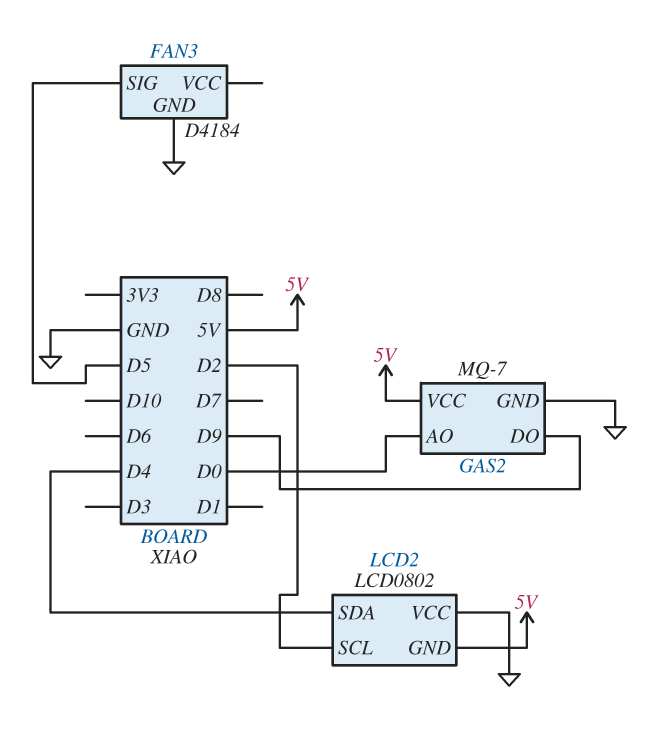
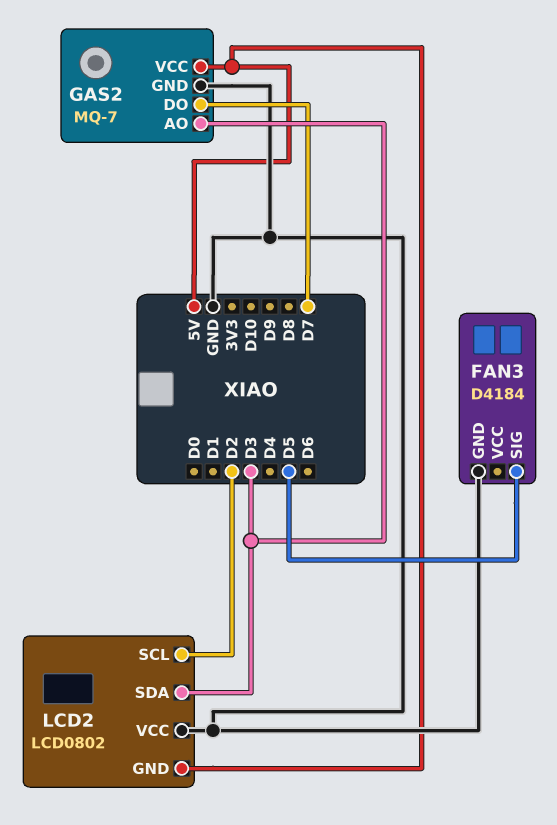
GAS2 pin AO: D0 -> D3
GAS2 pin DO: D9 -> D7
LCD2 pin SDA: D4 -> D3

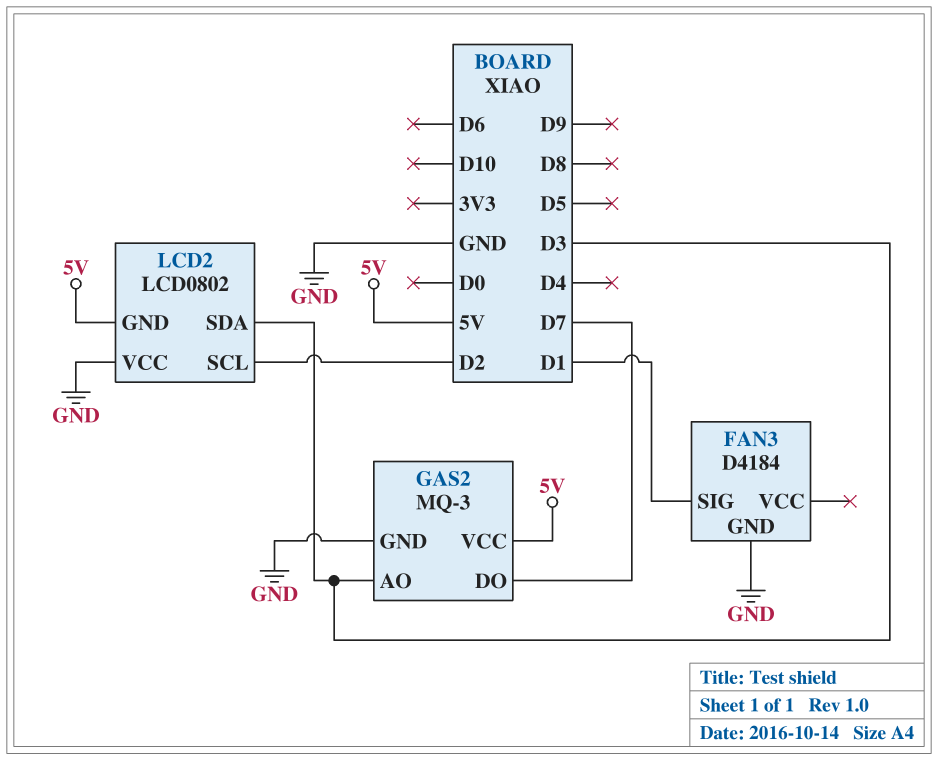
FAN3 pin SIG: D5 -> D1
GAS2: MQ-7 -> MQ-3

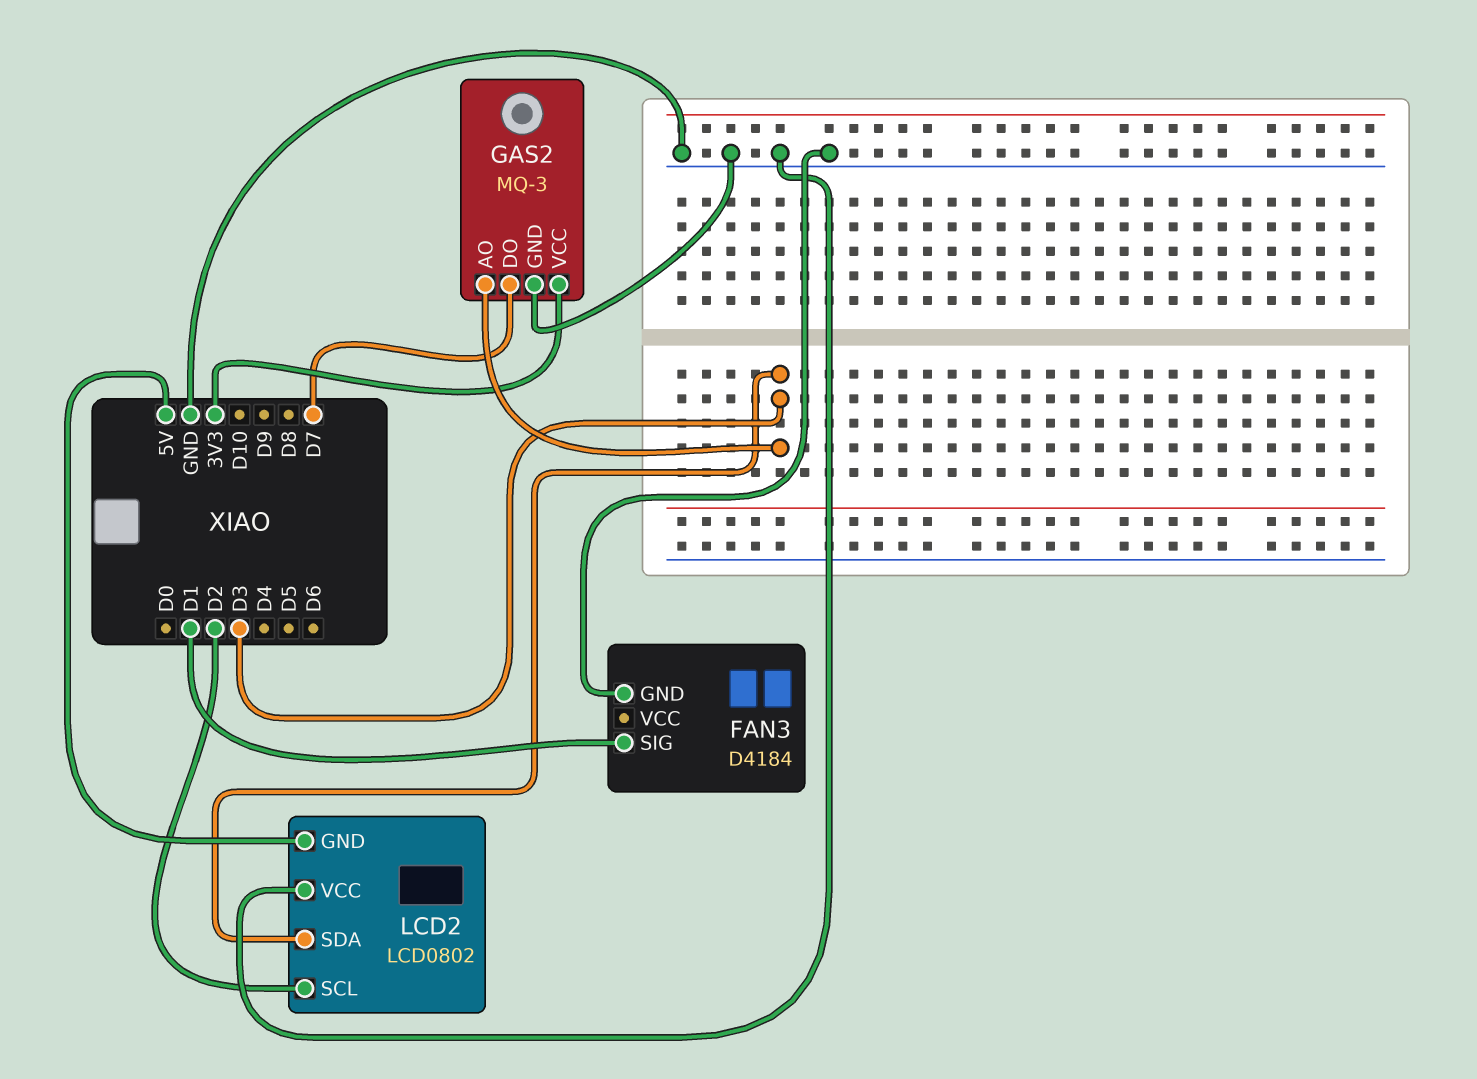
GAS2 pin VCC: 5V -> 3V3

